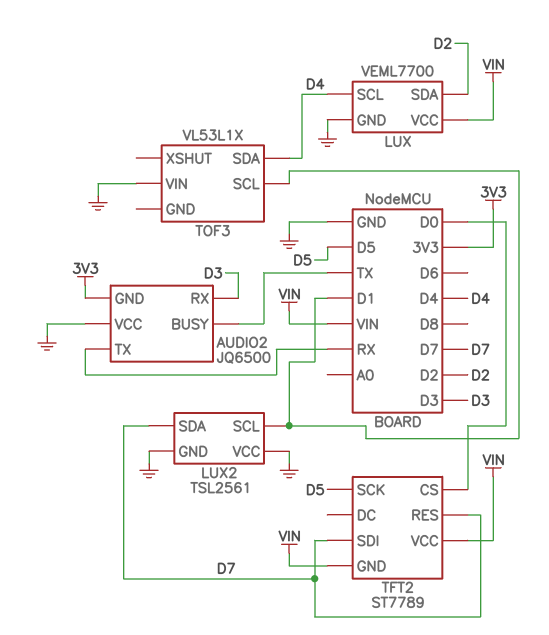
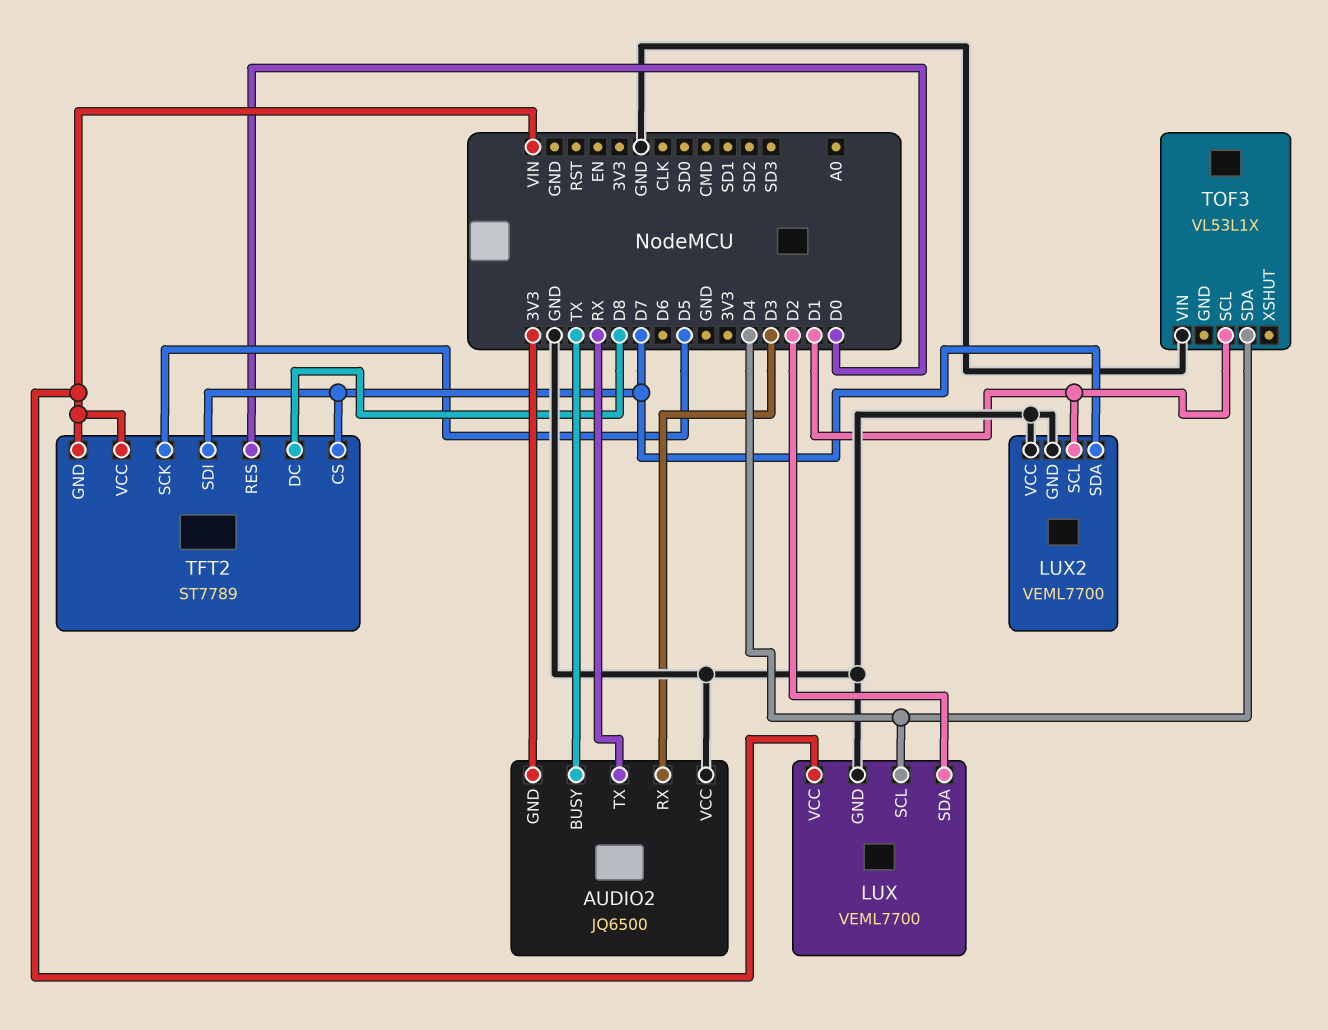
LUX2: TSL2561 -> VEML7700
TFT2 pin CS: D0 -> D7
TFT2 pin DC: none -> D8
TFT2 pin RES: D7 -> D0

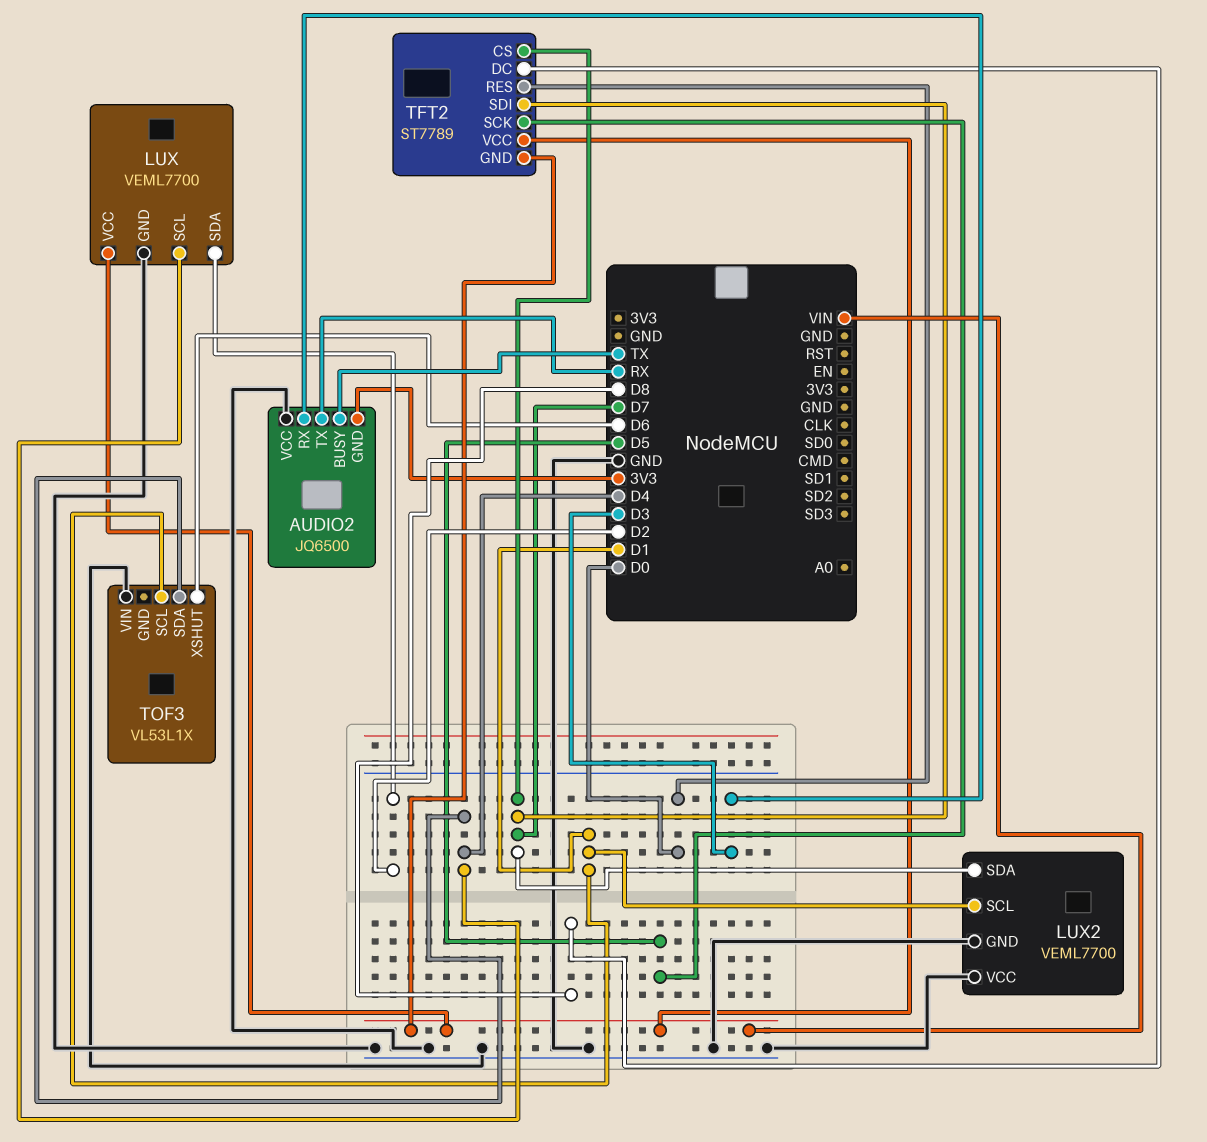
TOF3 pin XSHUT: none -> D6

